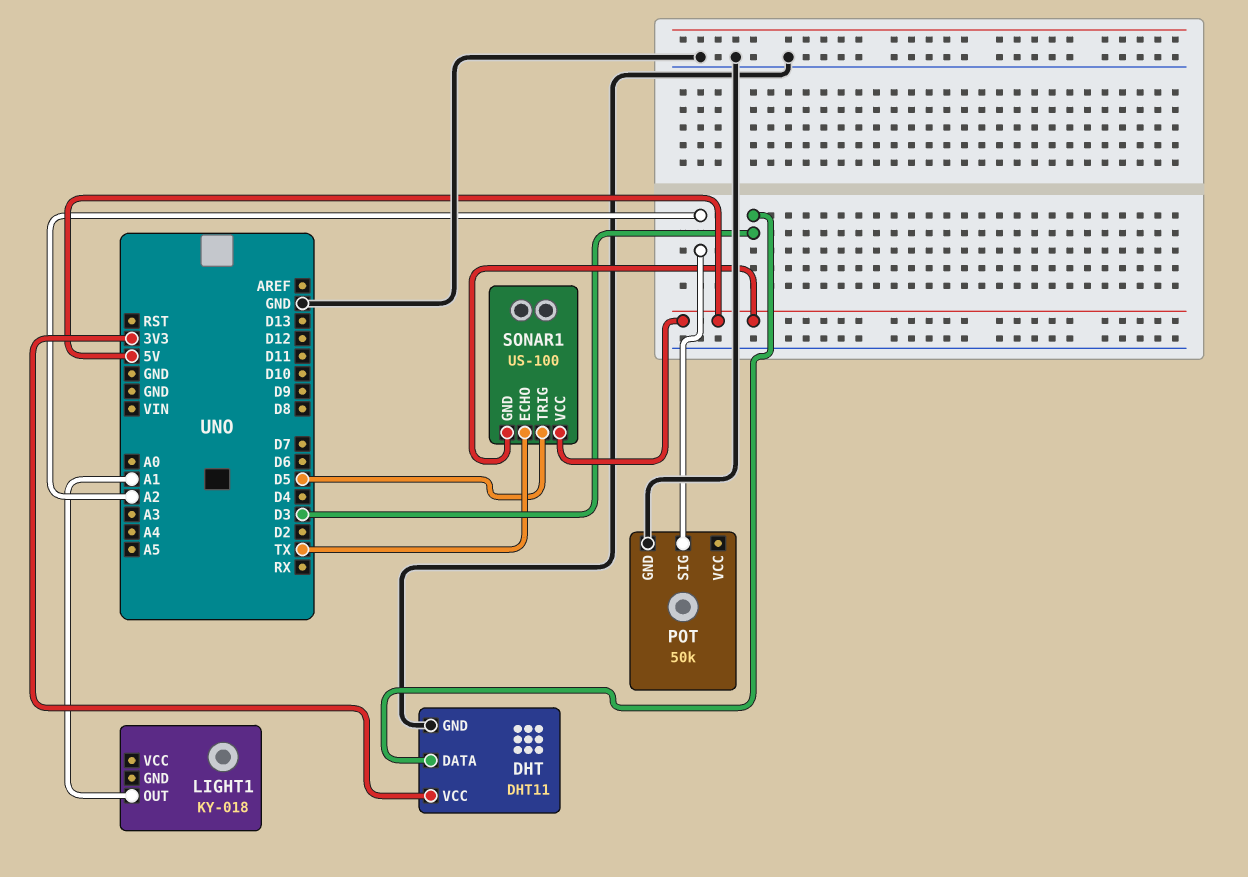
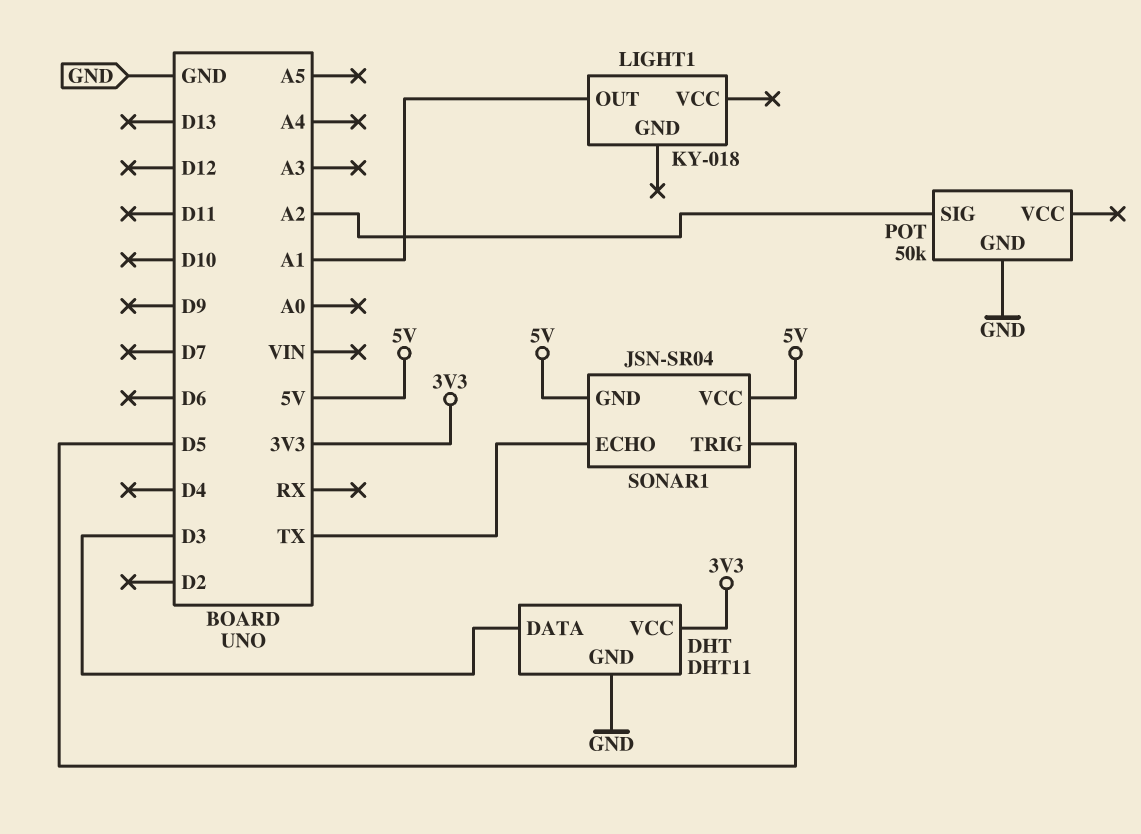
SONAR1: US-100 -> JSN-SR04

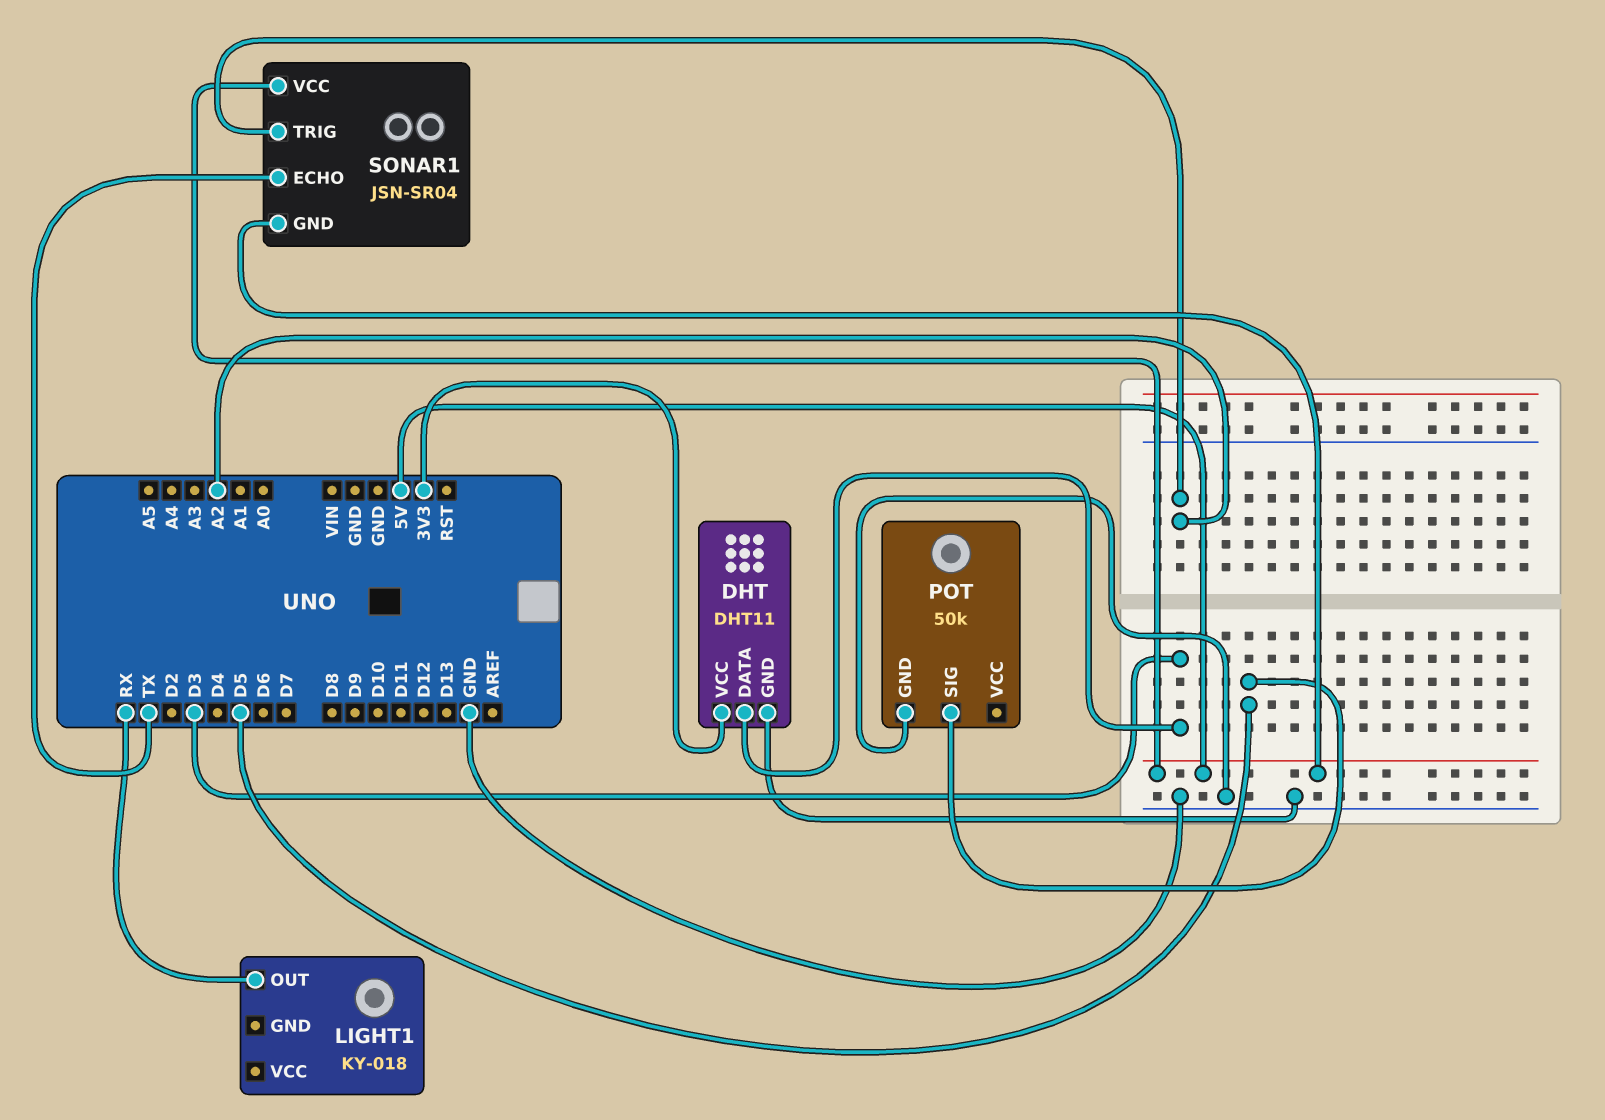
LIGHT1 pin OUT: A1 -> RX
POT pin SIG: A2 -> D5
SONAR1 pin TRIG: D5 -> A2

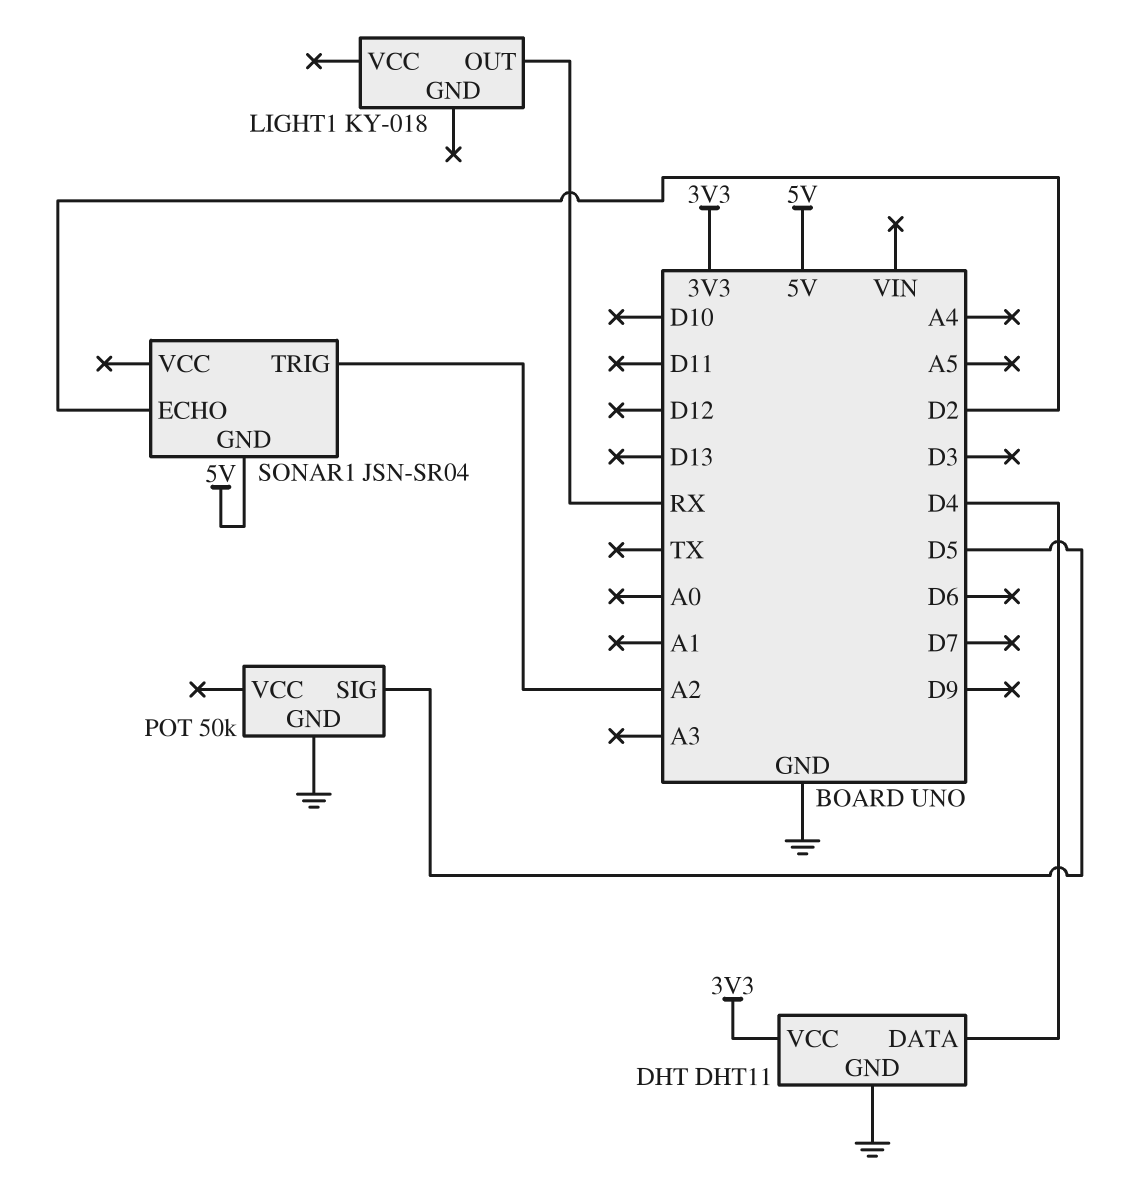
DHT pin DATA: D3 -> D4
SONAR1 pin ECHO: TX -> D2
SONAR1 pin VCC: 5V -> none

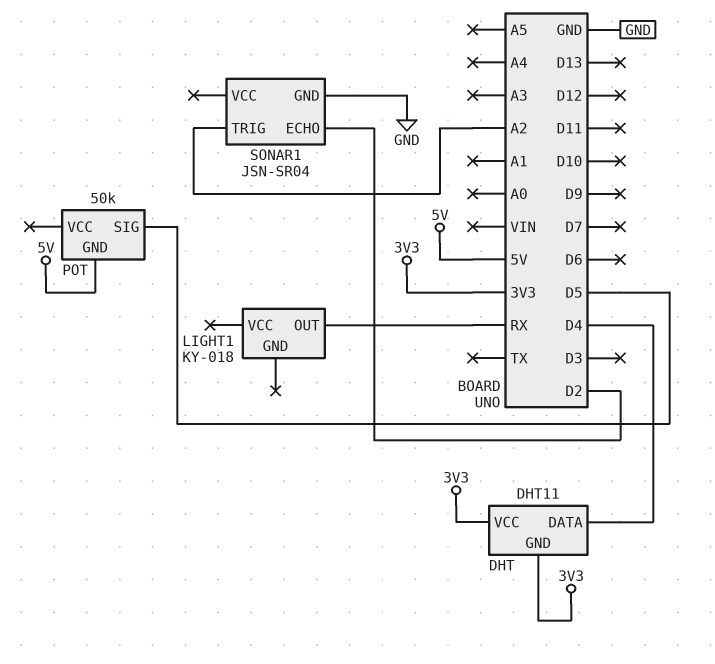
DHT pin GND: GND -> 3V3
POT pin GND: GND -> 5V
SONAR1 pin GND: 5V -> GND

